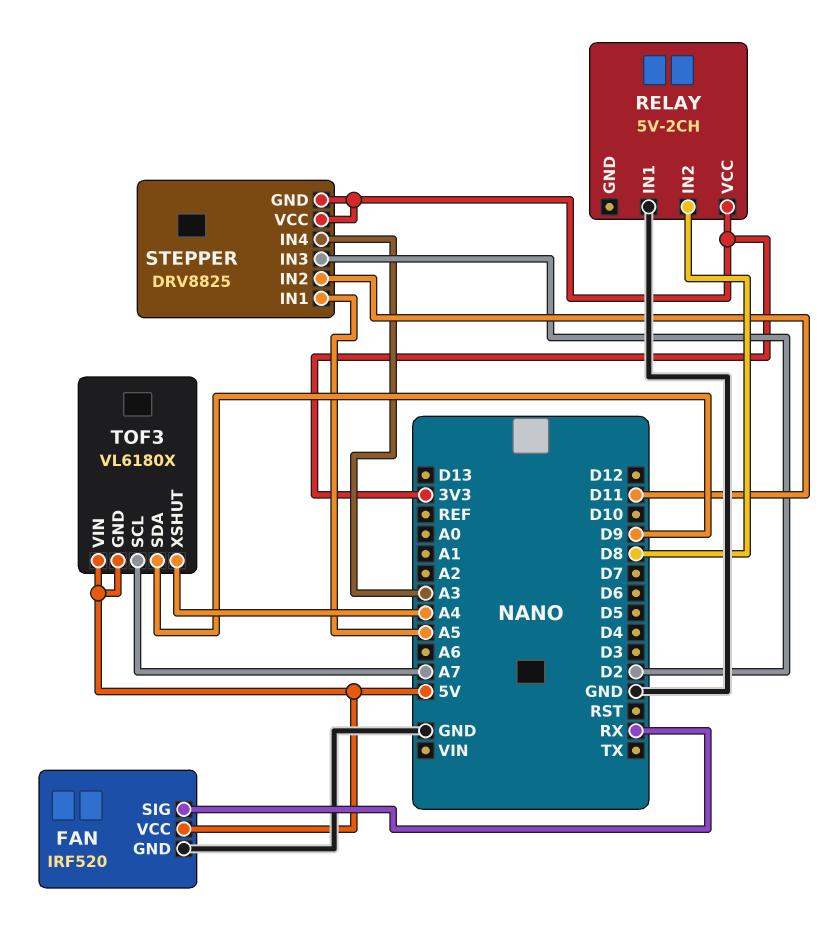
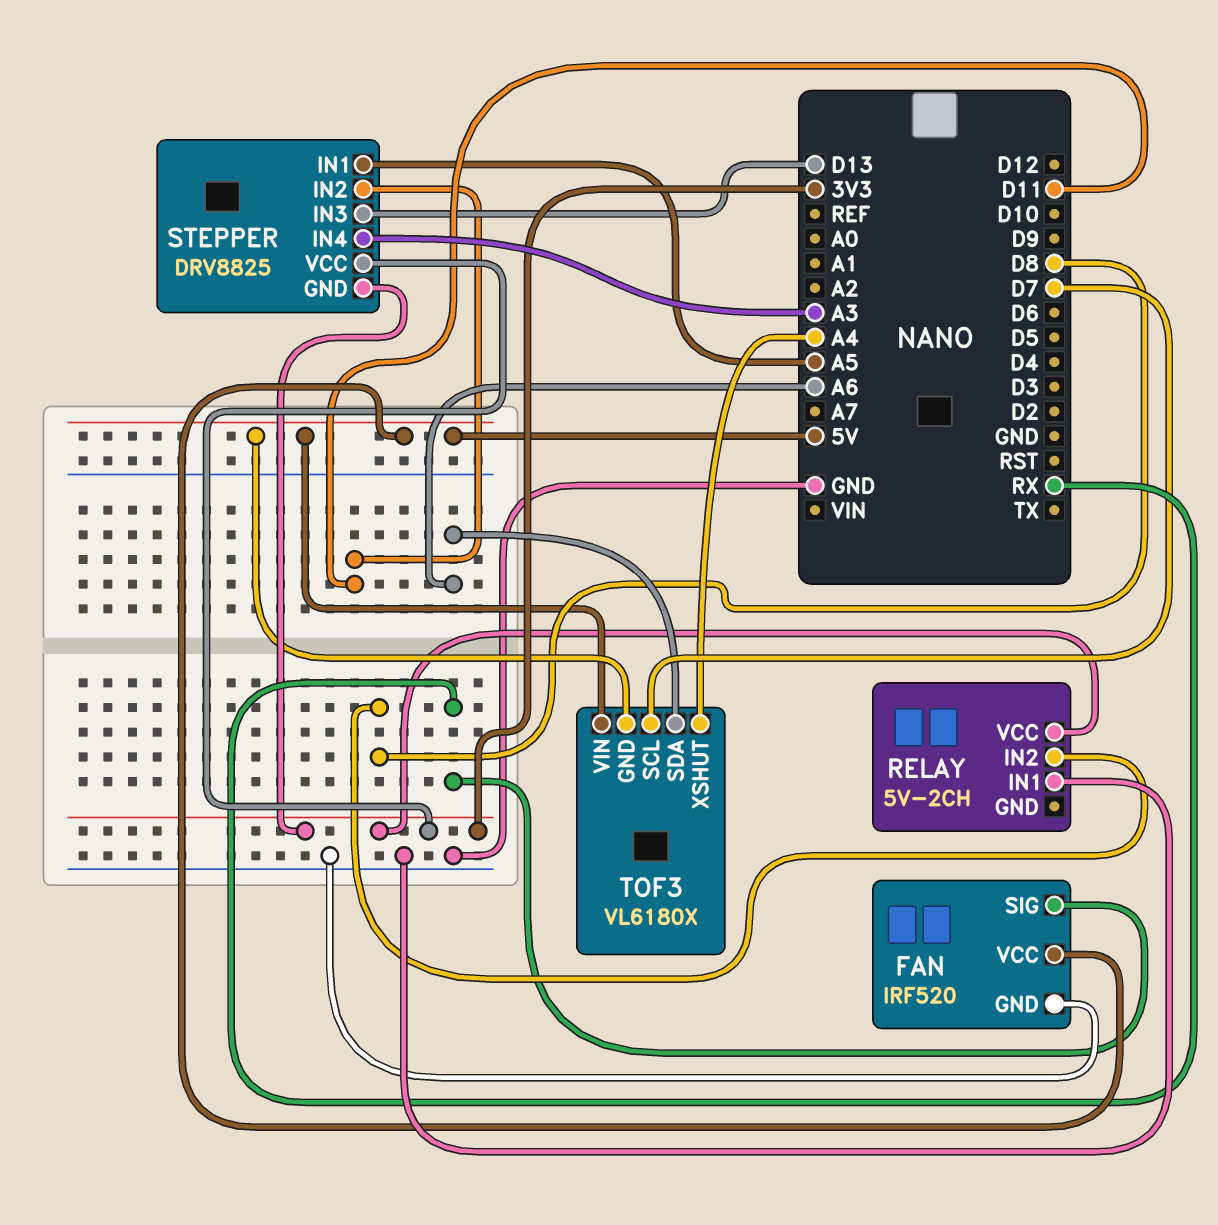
STEPPER pin IN3: D2 -> D13
TOF3 pin SCL: A7 -> D7
TOF3 pin SDA: D9 -> A6

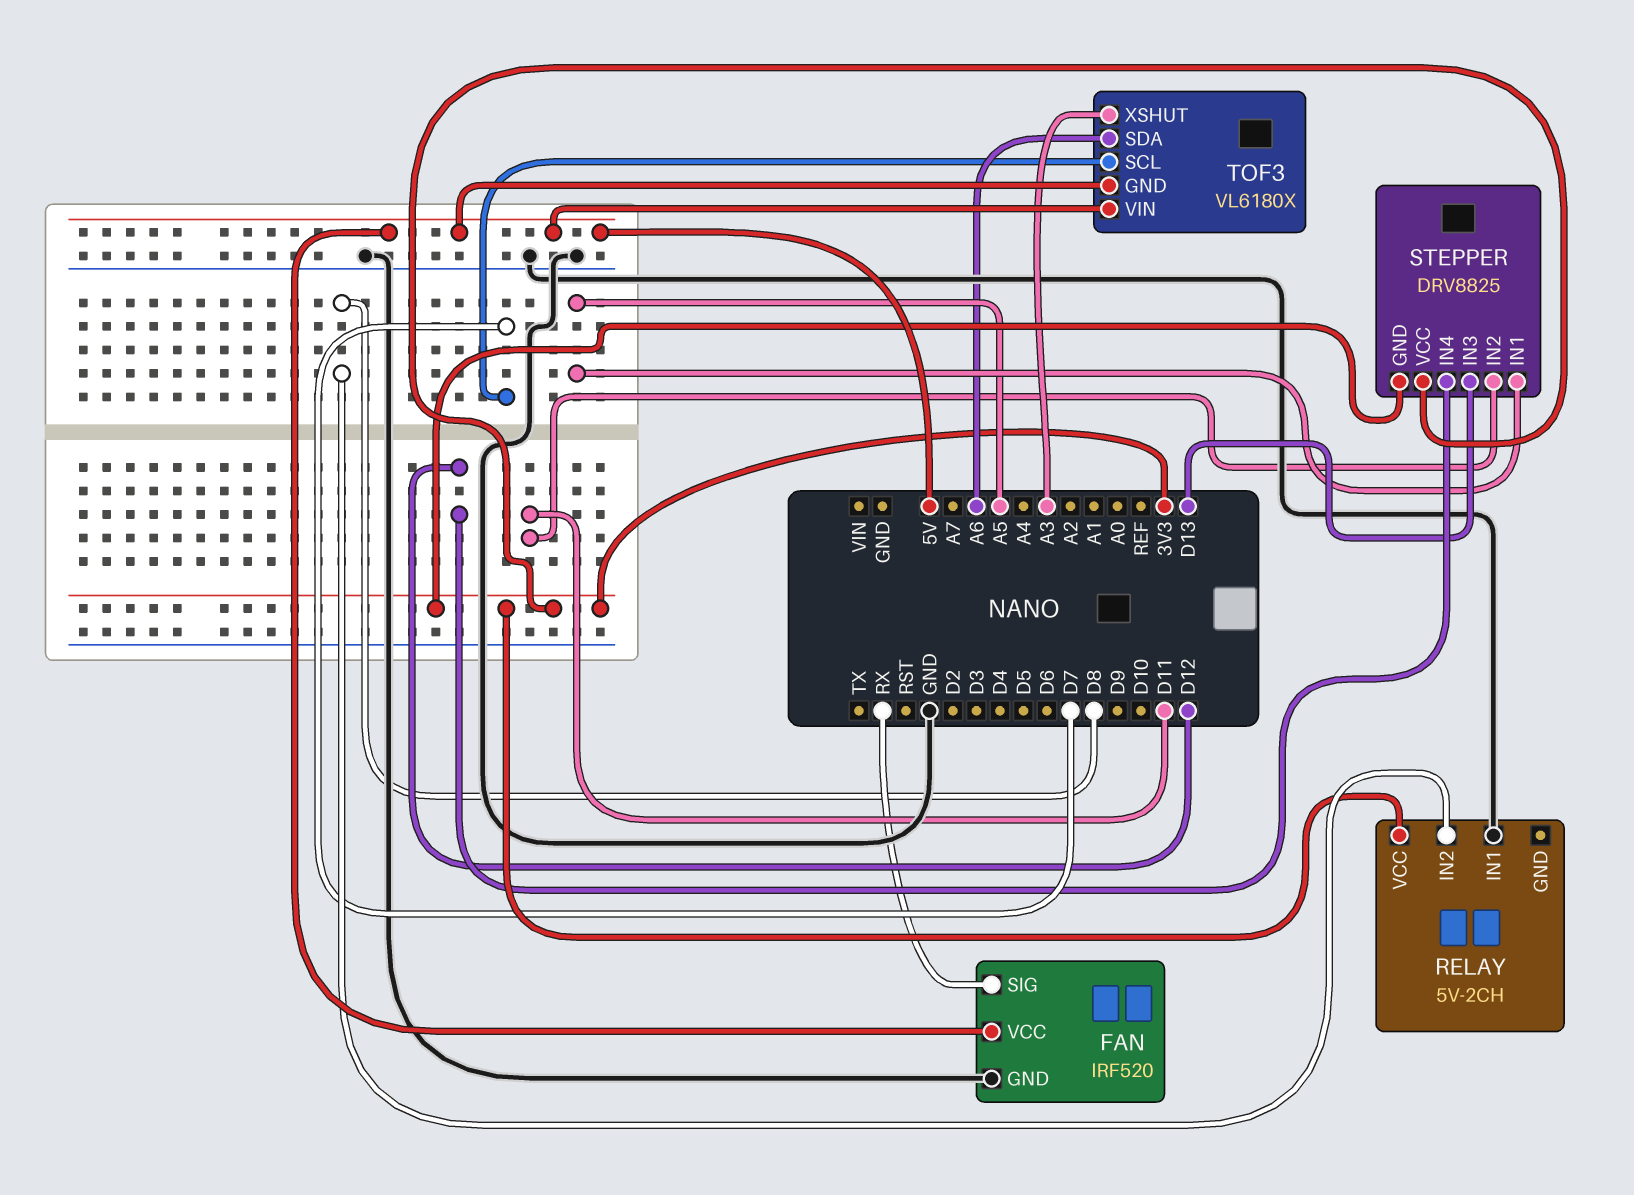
STEPPER pin IN4: A3 -> D12
TOF3 pin XSHUT: A4 -> A3

